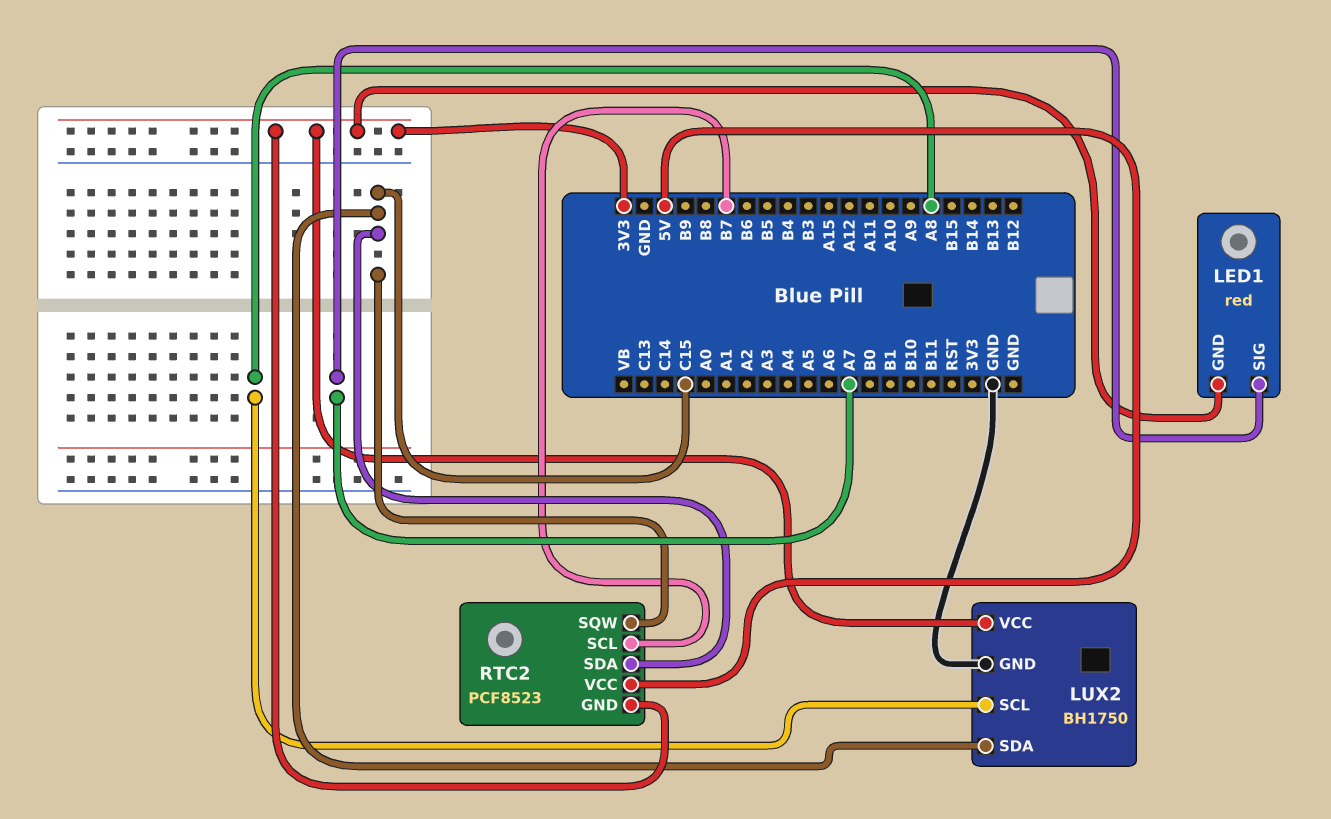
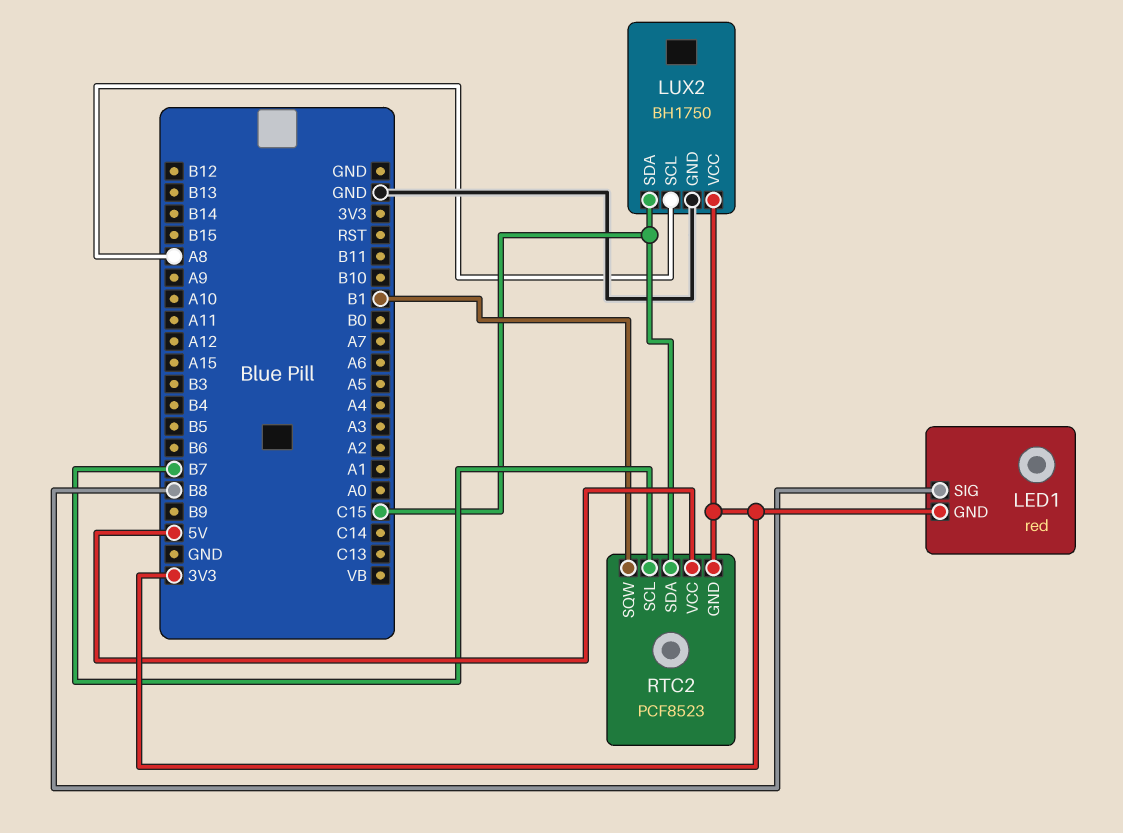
LED1 pin SIG: A7 -> B8
RTC2 pin SQW: C15 -> B1

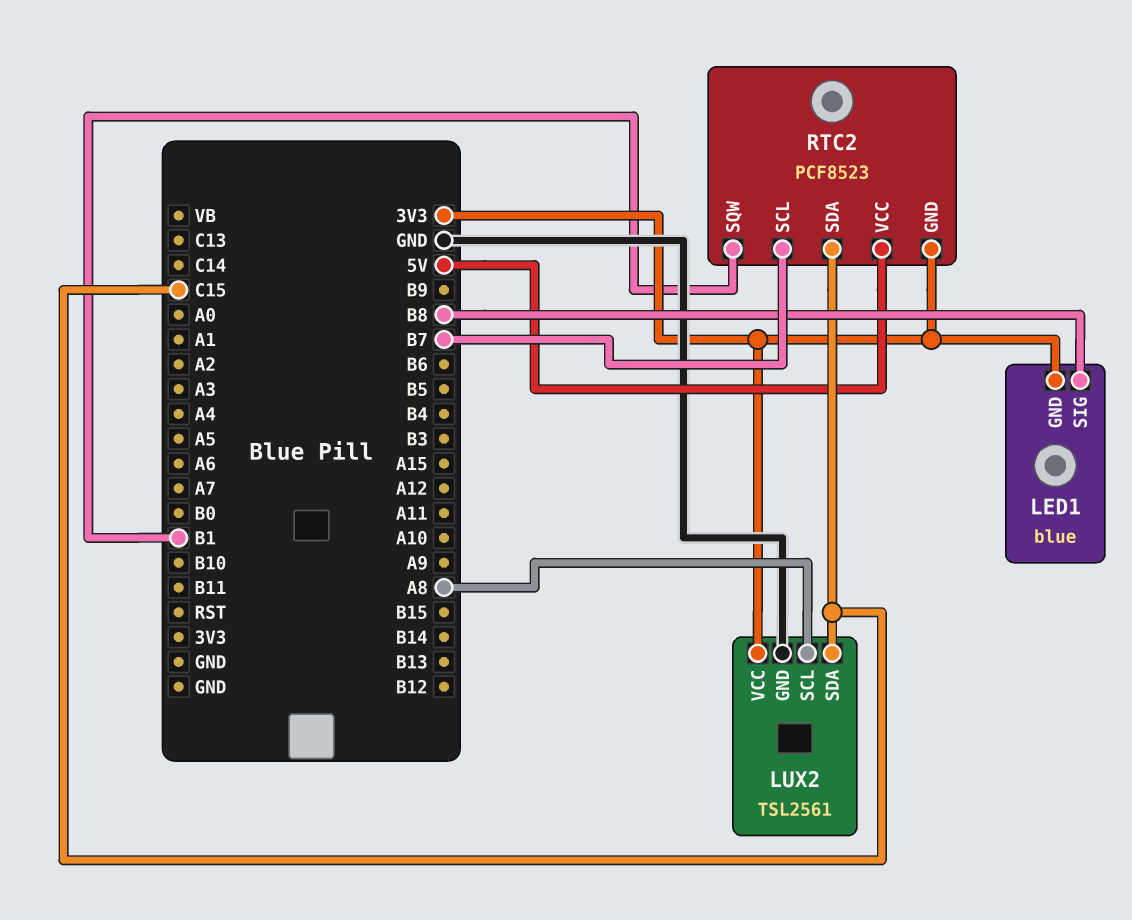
LED1: red -> blue
LUX2: BH1750 -> TSL2561

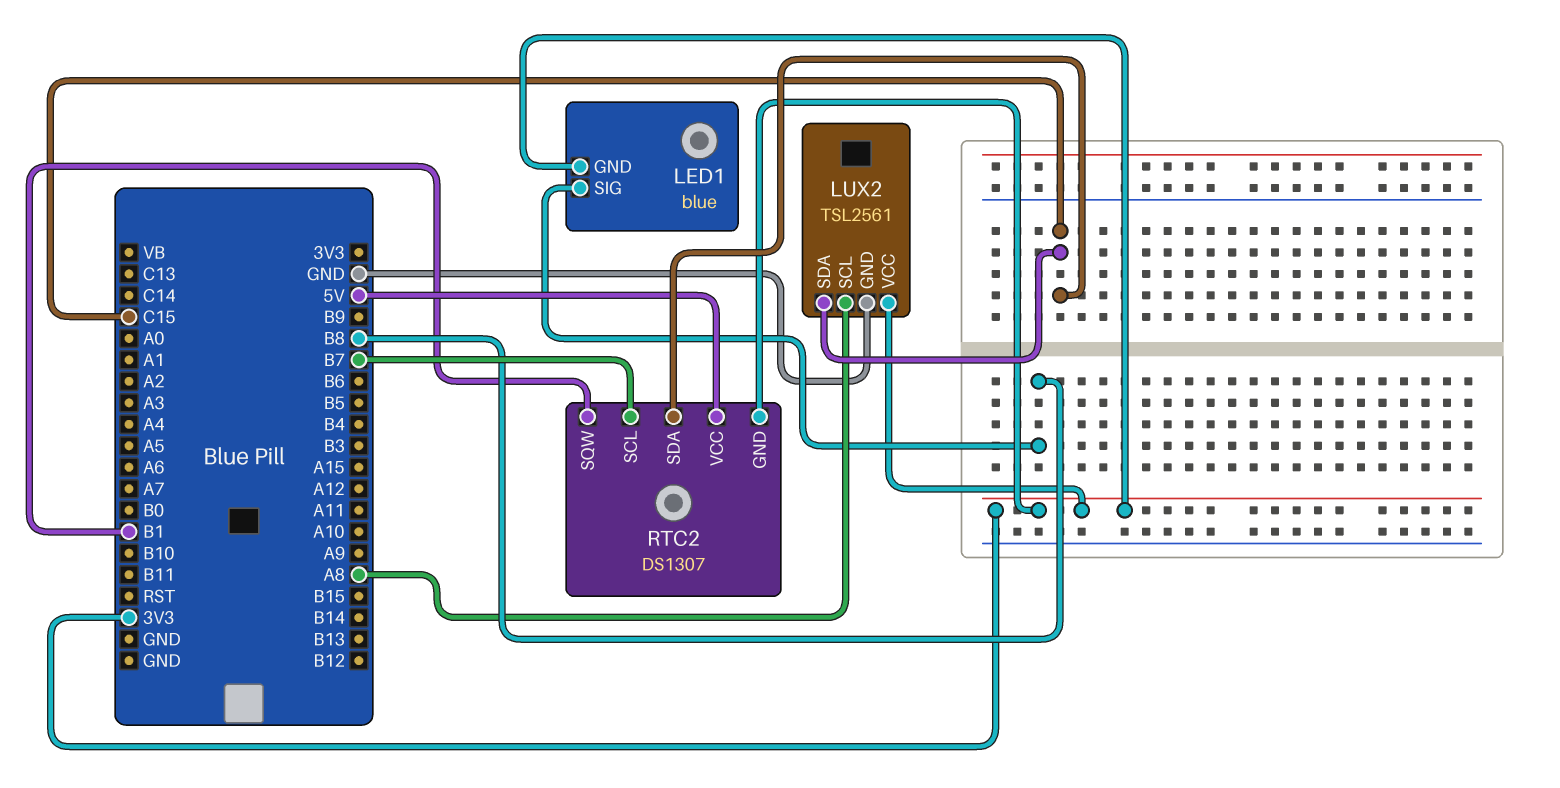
RTC2: PCF8523 -> DS1307

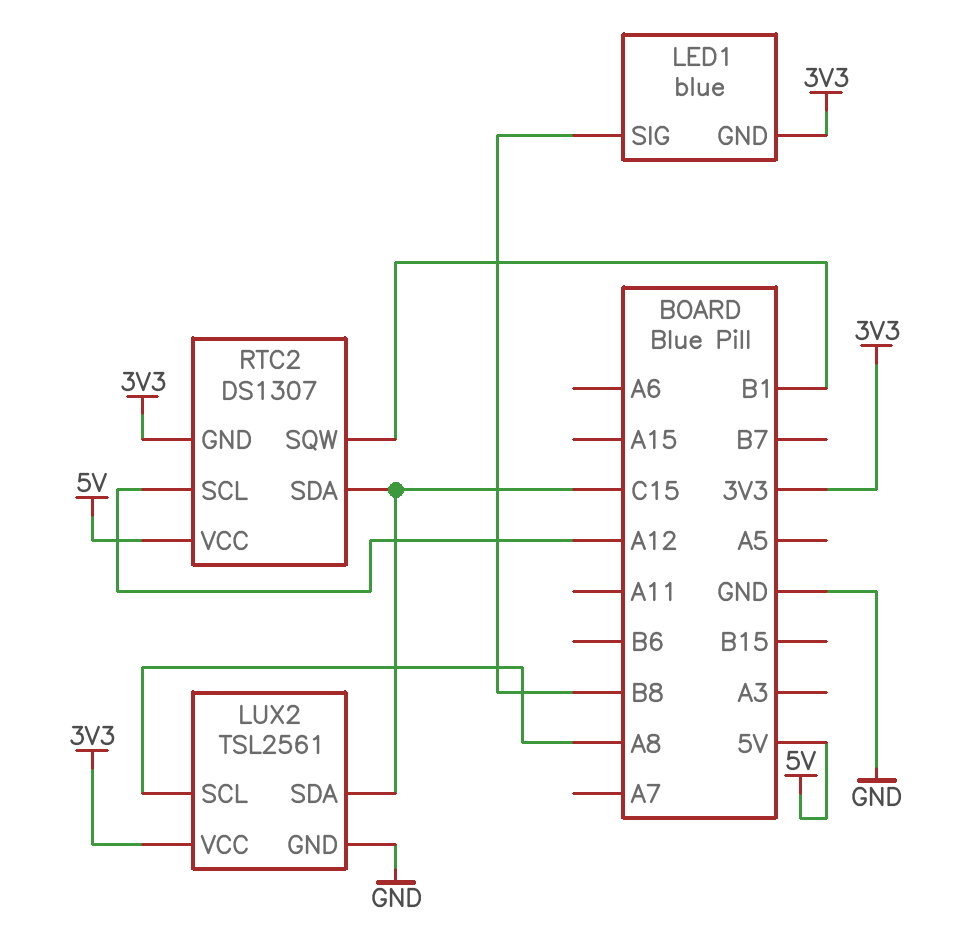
RTC2 pin SCL: B7 -> A12

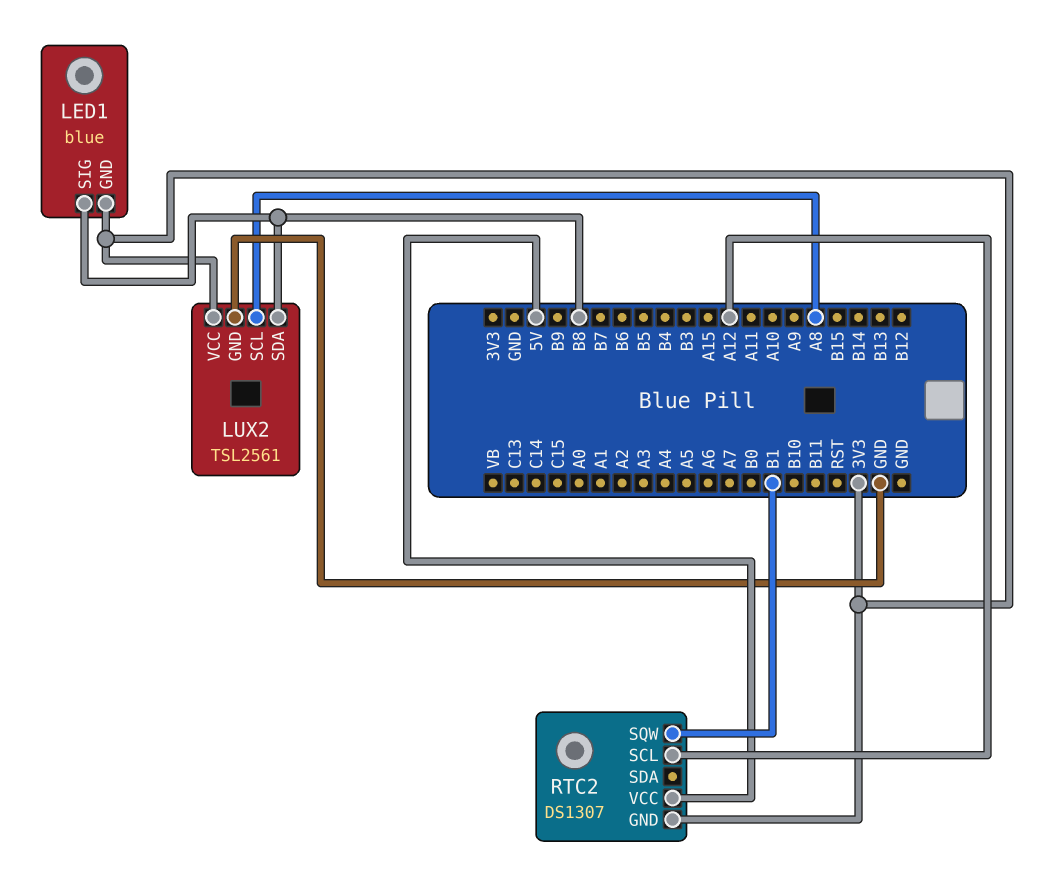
LUX2 pin SDA: C15 -> B8
RTC2 pin SDA: C15 -> none

